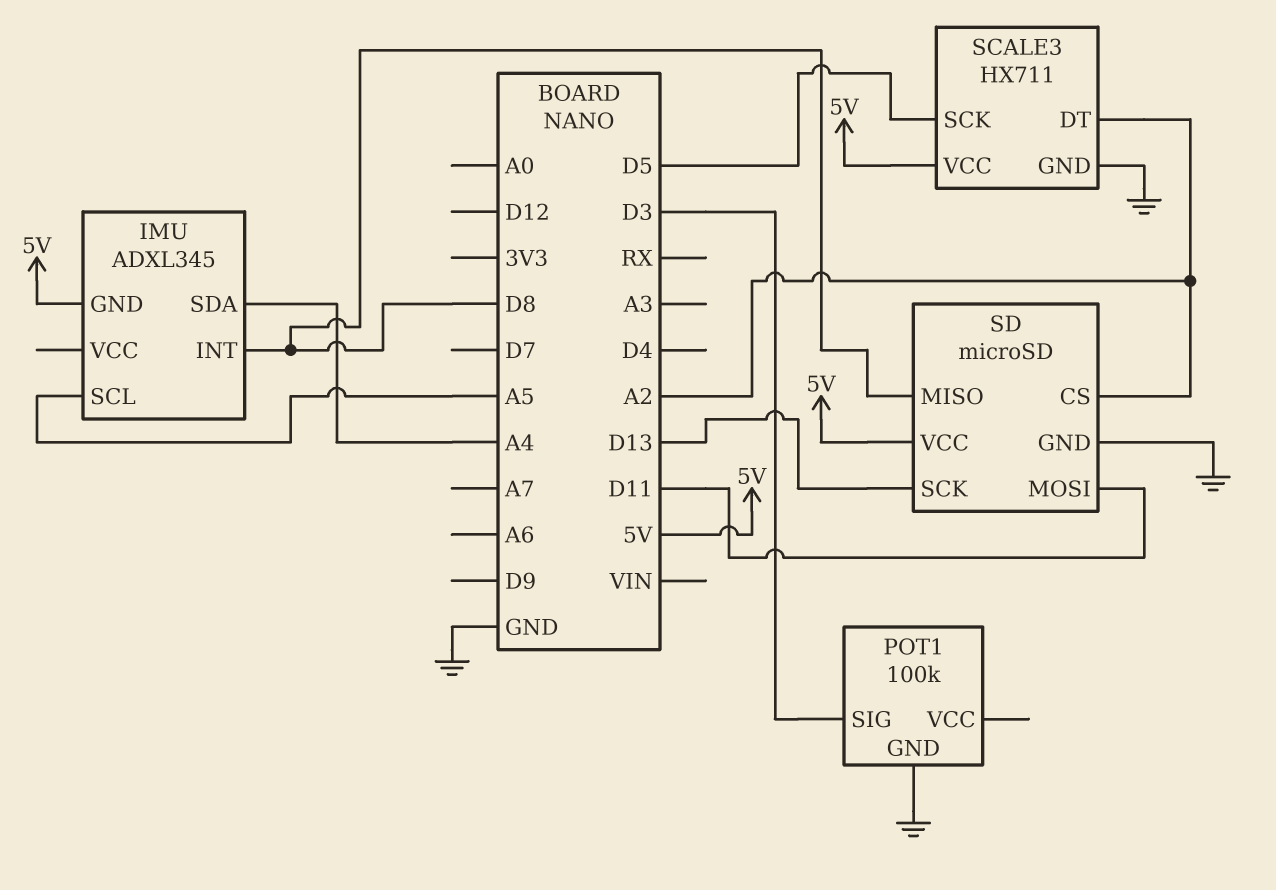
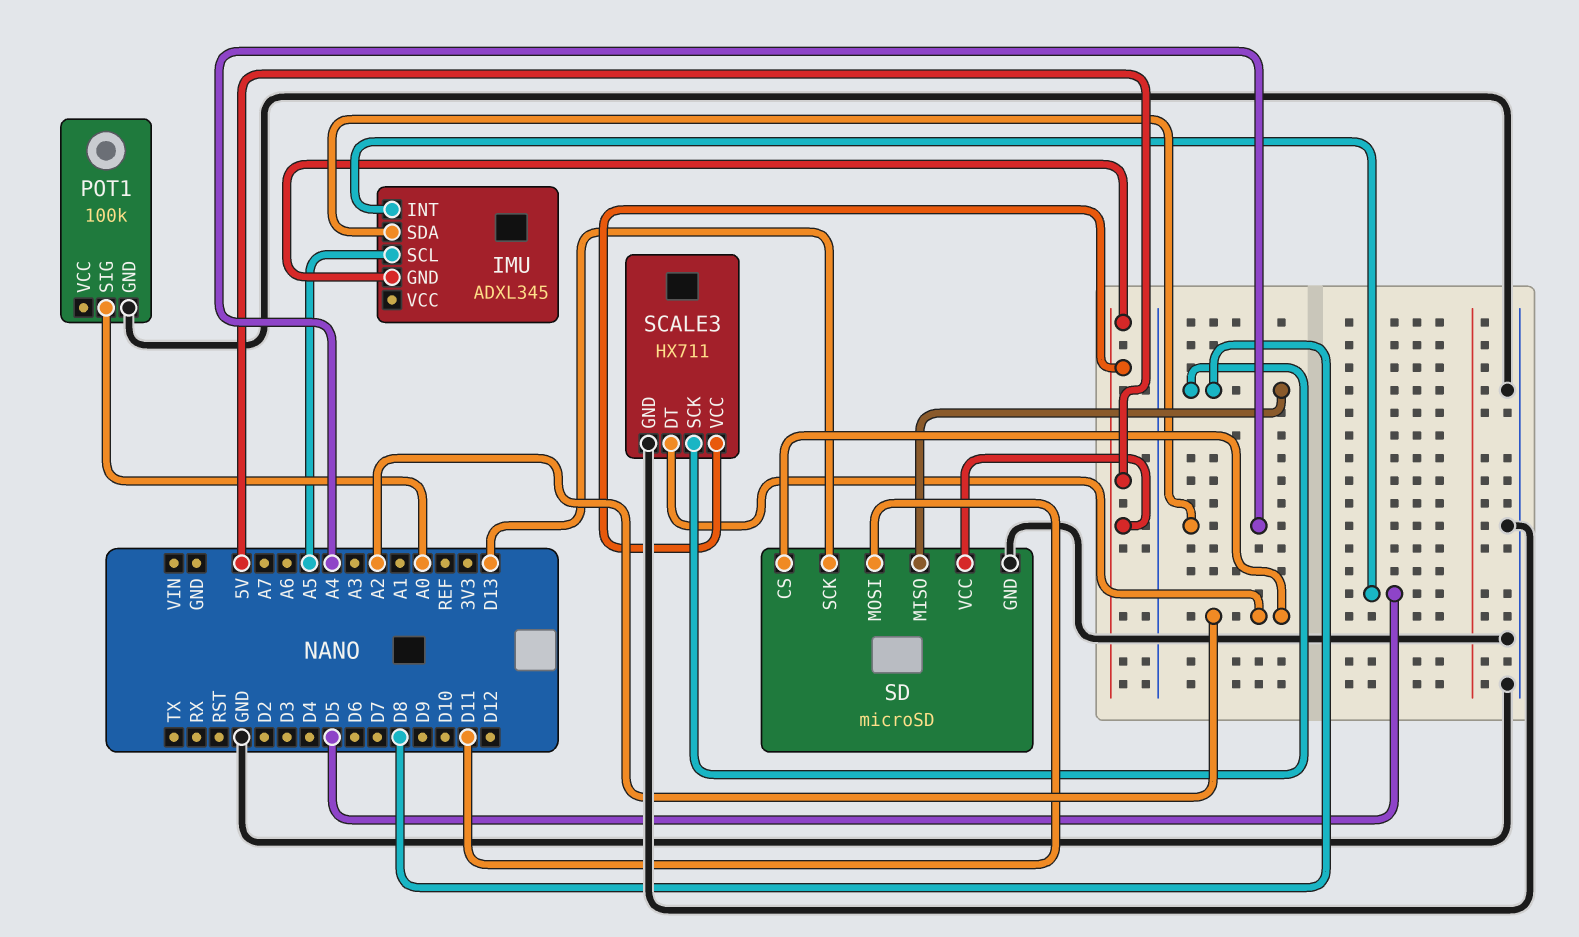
IMU pin INT: D8 -> D5
POT1 pin SIG: D3 -> A0
SCALE3 pin SCK: D5 -> D8

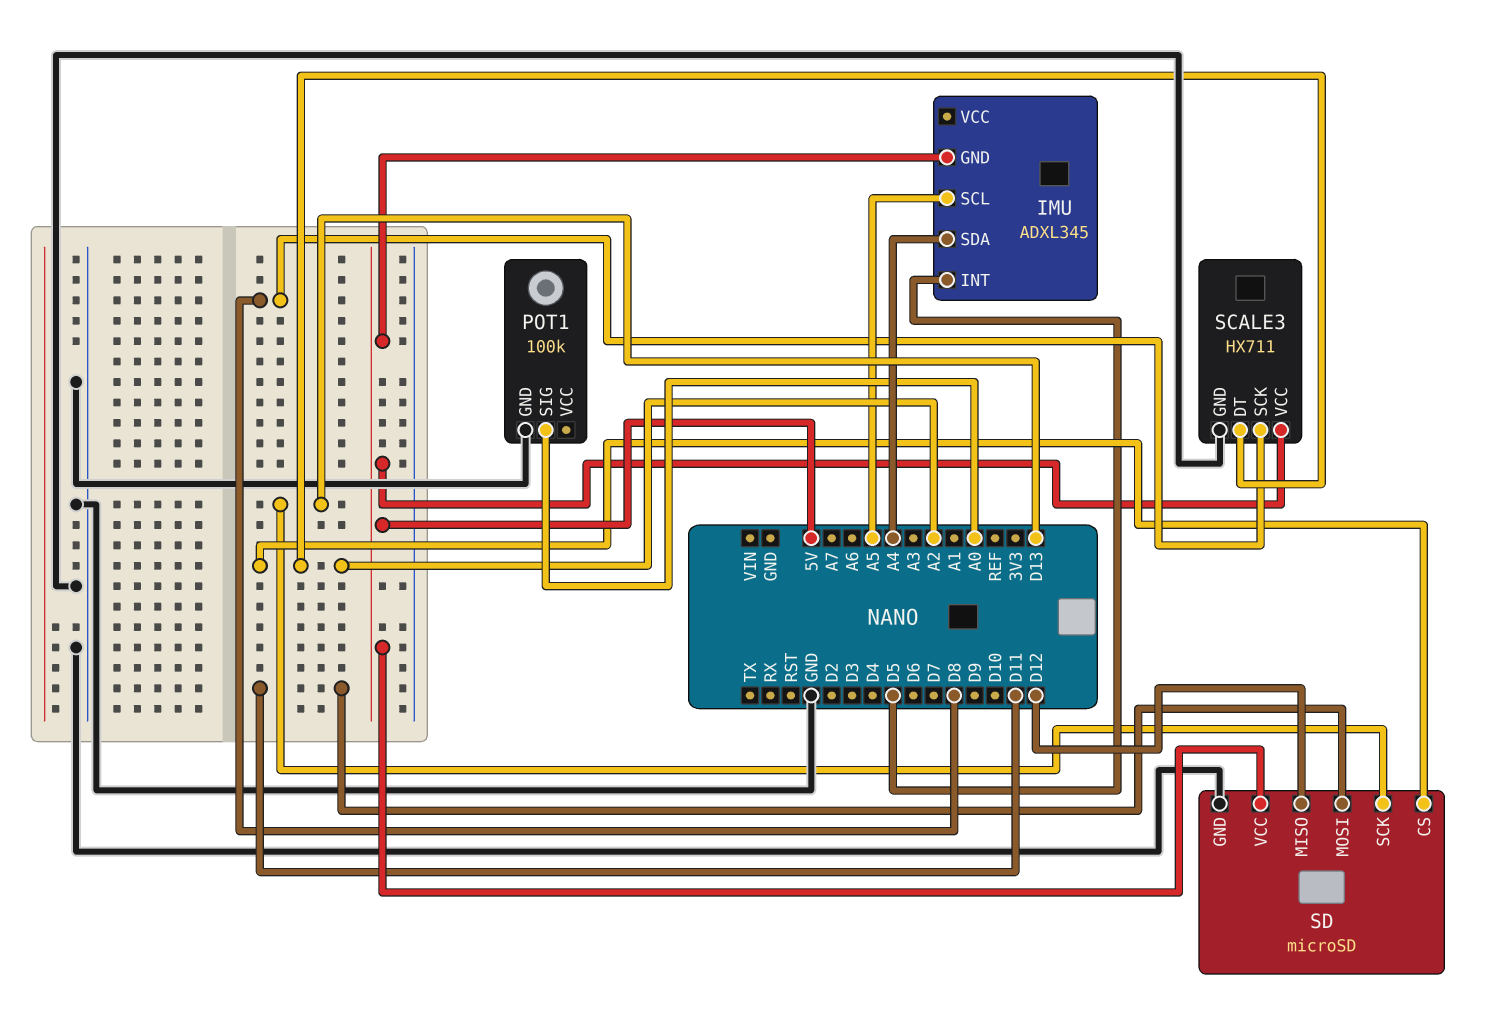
SD pin MISO: D8 -> D12

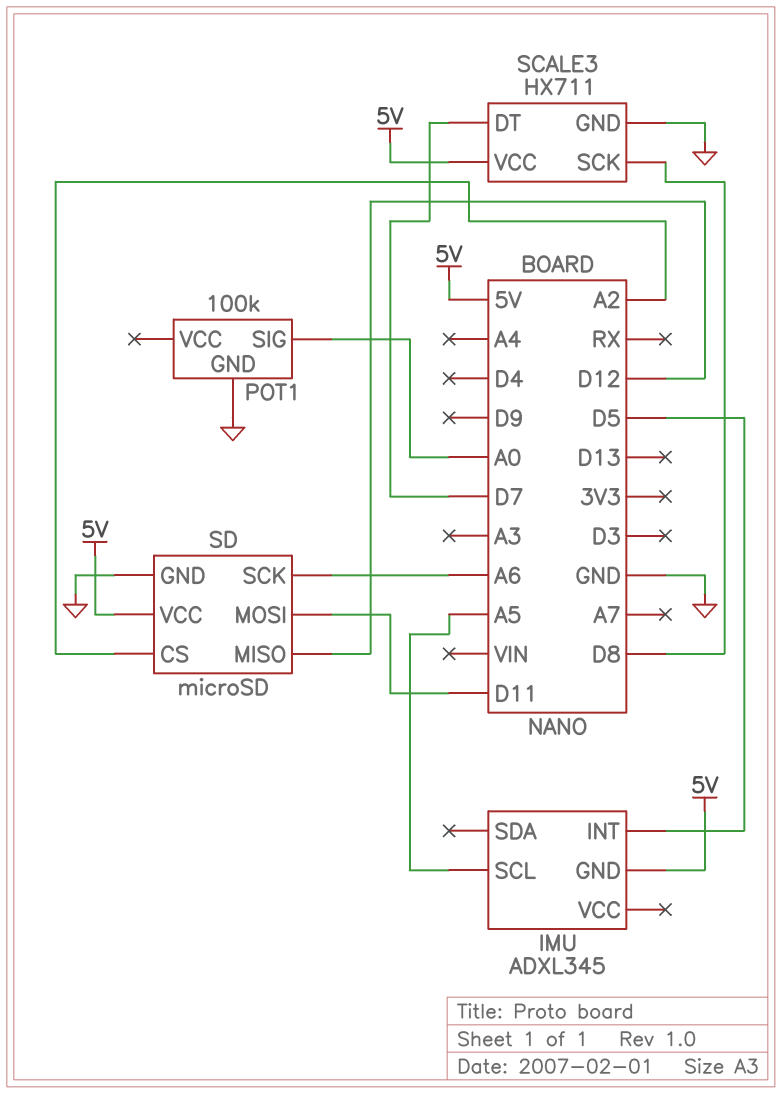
IMU pin SDA: A4 -> none
SCALE3 pin DT: A2 -> D7
SD pin SCK: D13 -> A6

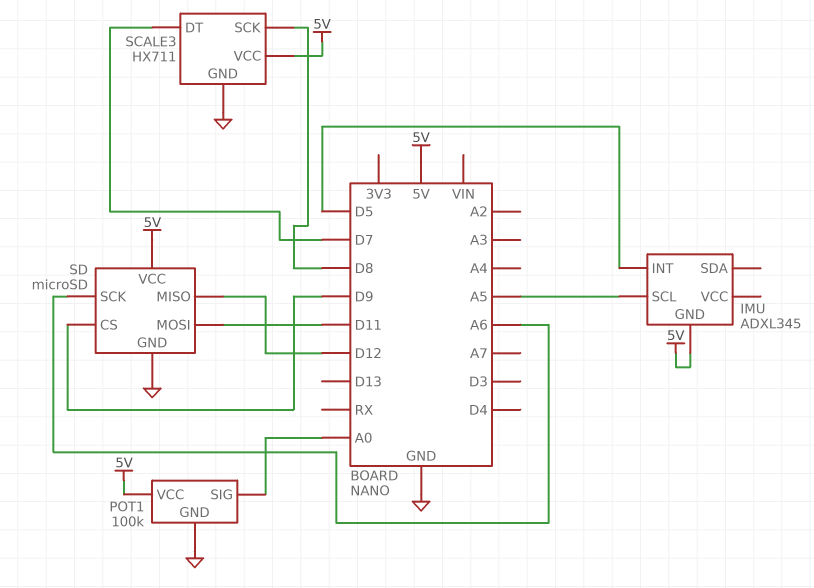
POT1 pin VCC: none -> 5V
SD pin CS: A2 -> D9

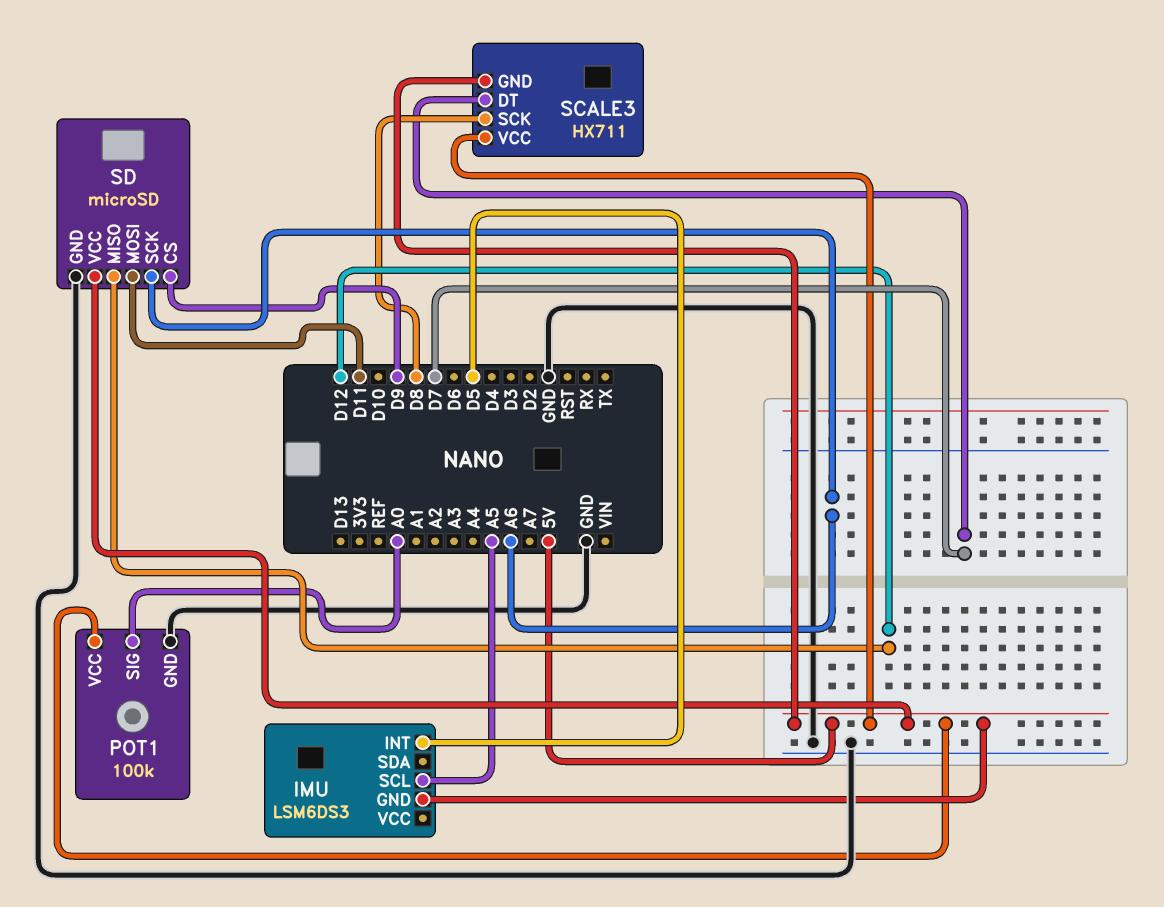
IMU: ADXL345 -> LSM6DS3
SCALE3 pin GND: GND -> 5V

